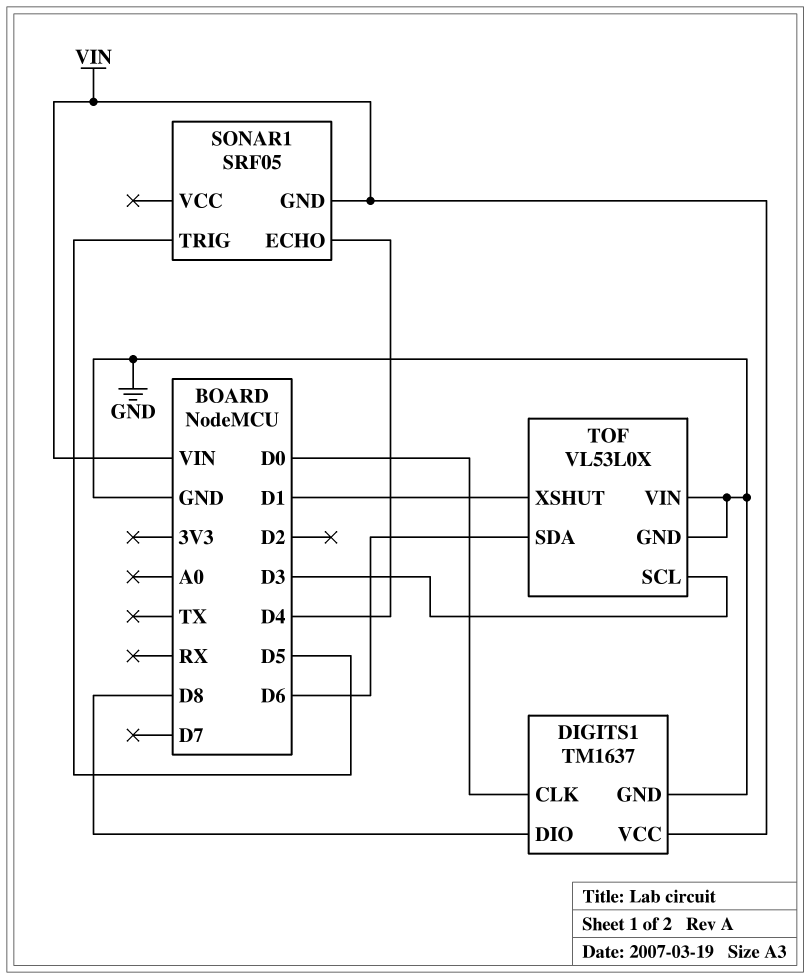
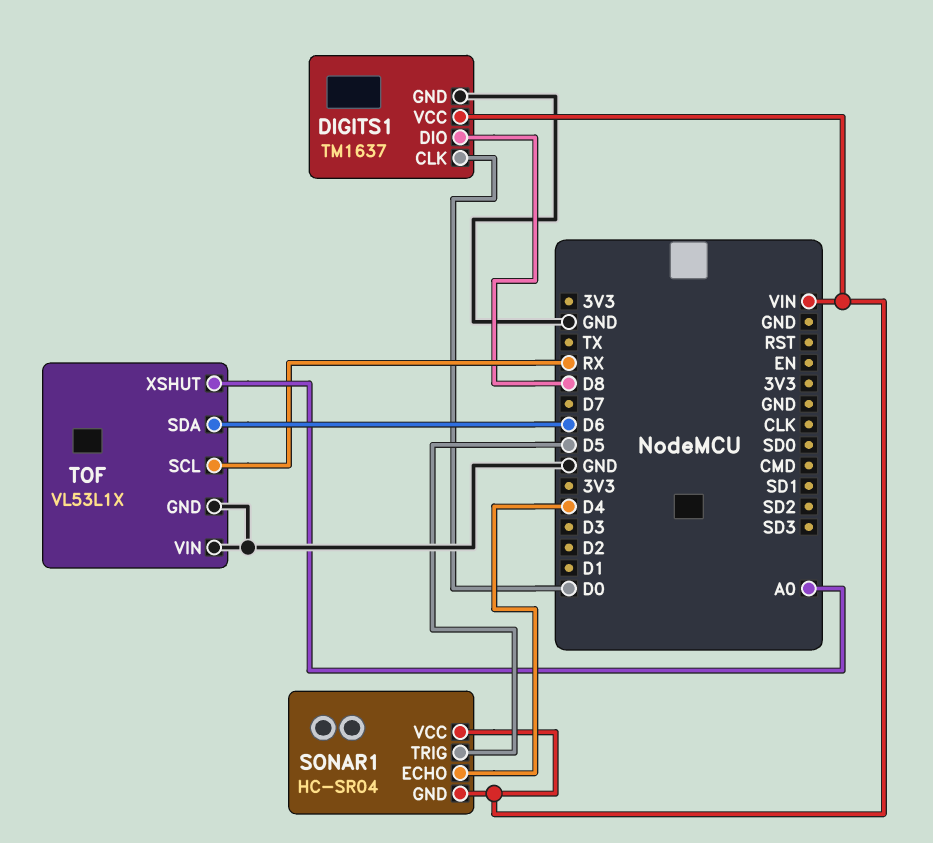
SONAR1: SRF05 -> HC-SR04
SONAR1 pin VCC: none -> VIN
TOF: VL53L0X -> VL53L1X
TOF pin SCL: D3 -> RX
TOF pin XSHUT: D1 -> A0

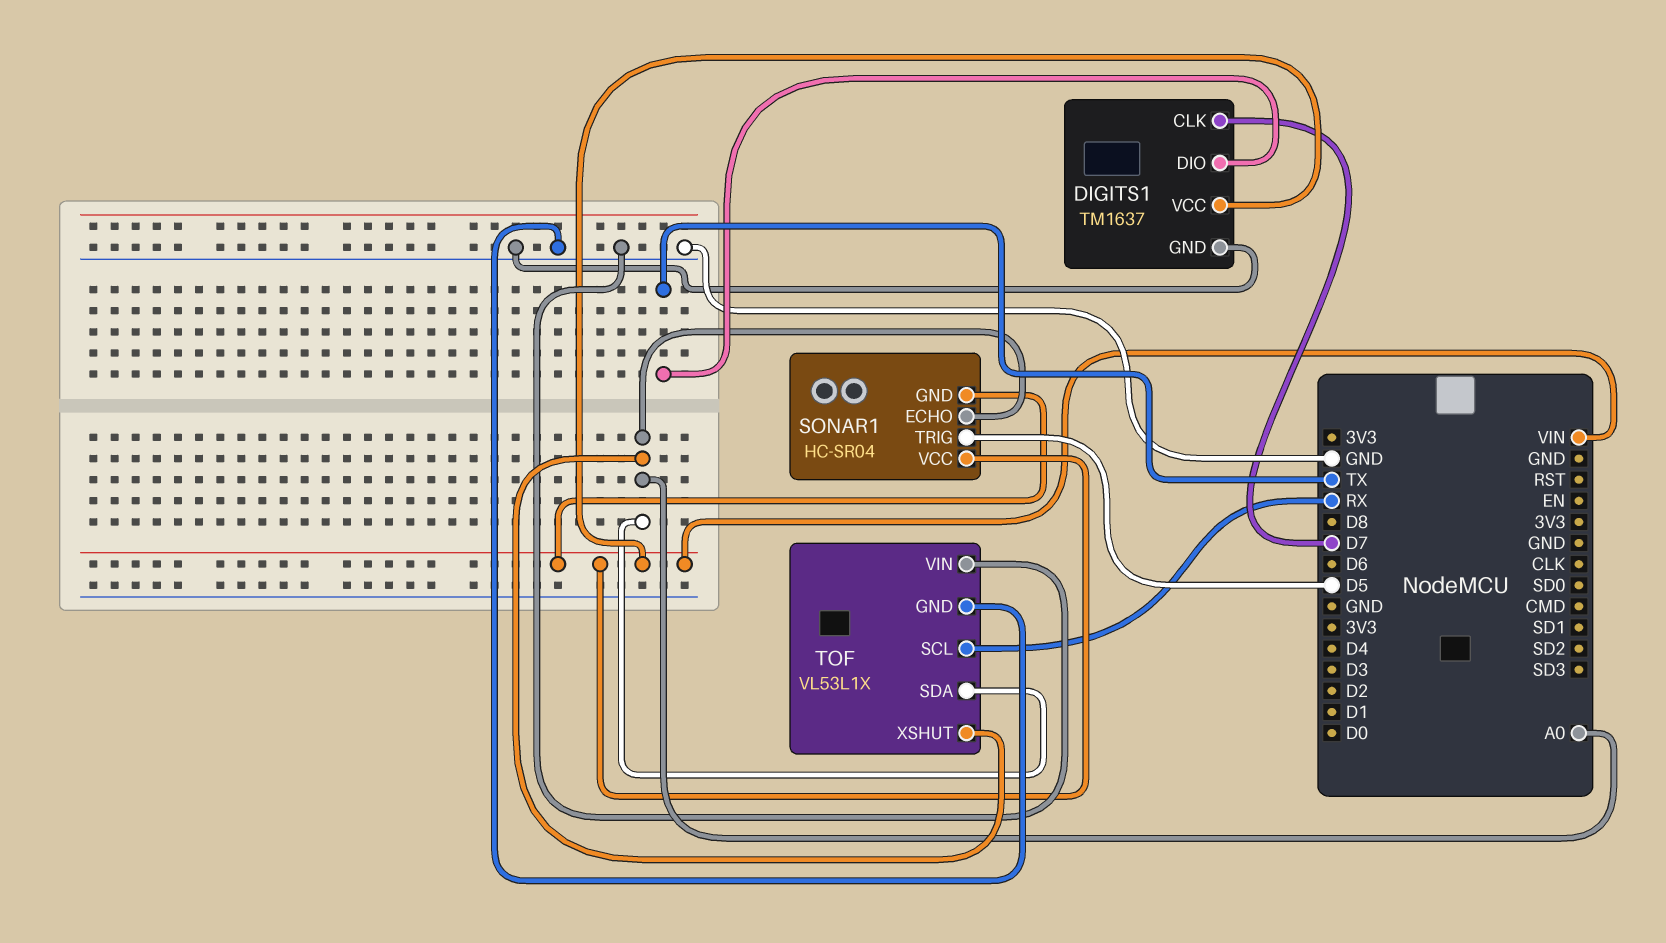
DIGITS1 pin CLK: D0 -> D7
DIGITS1 pin DIO: D8 -> TX
SONAR1 pin ECHO: D4 -> A0
TOF pin SDA: D6 -> A0

